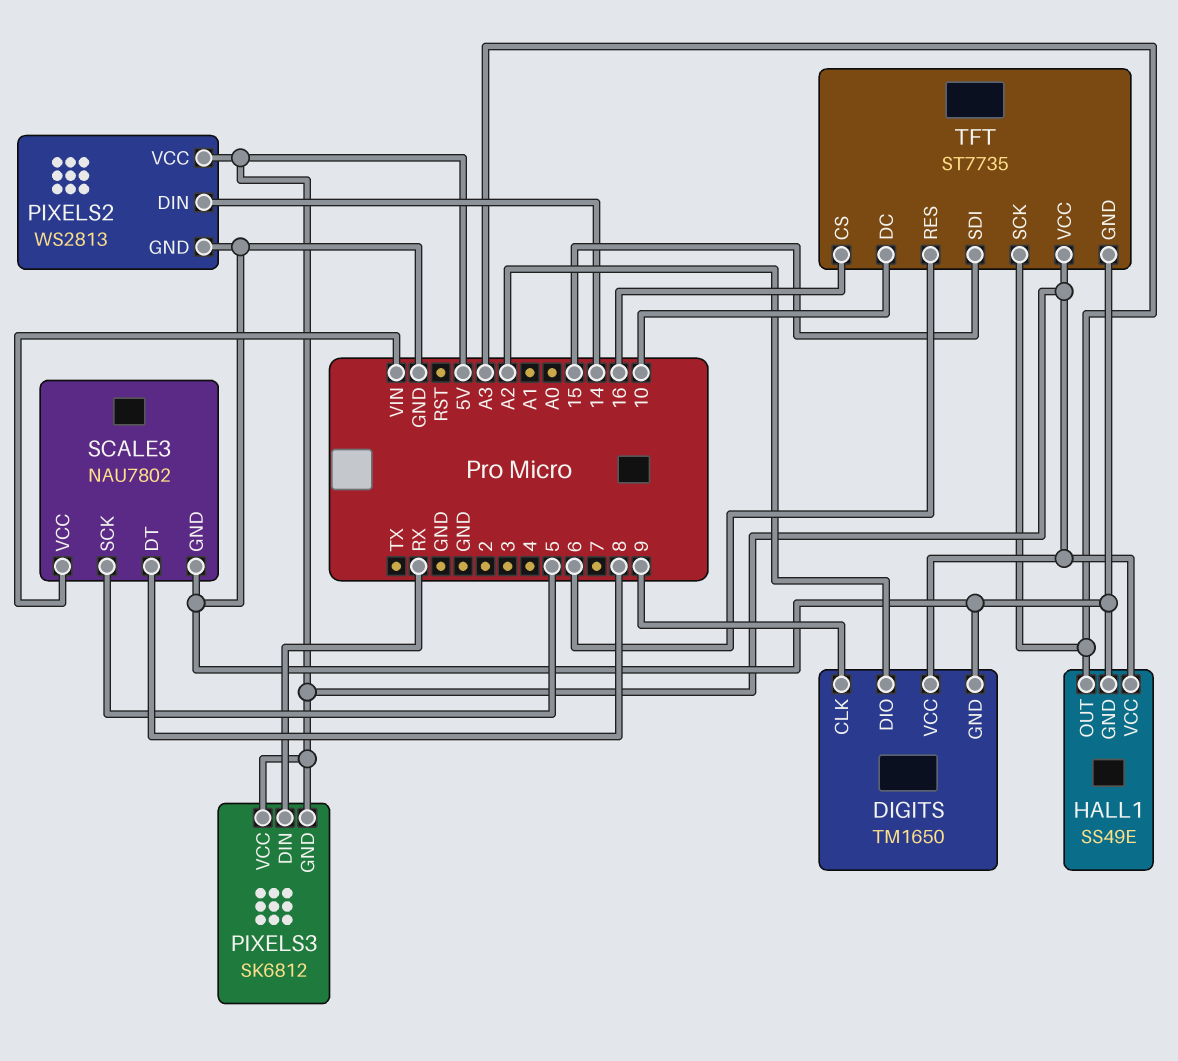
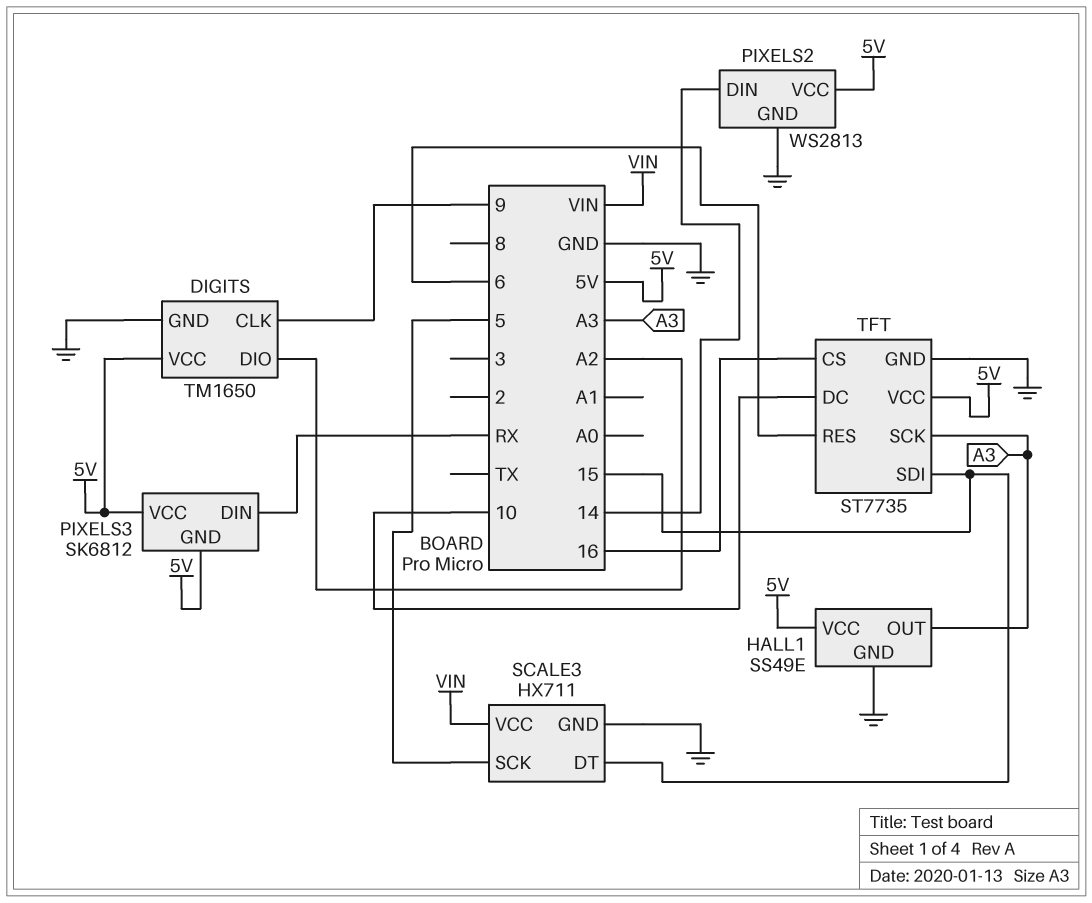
SCALE3: NAU7802 -> HX711
SCALE3 pin DT: 8 -> 15

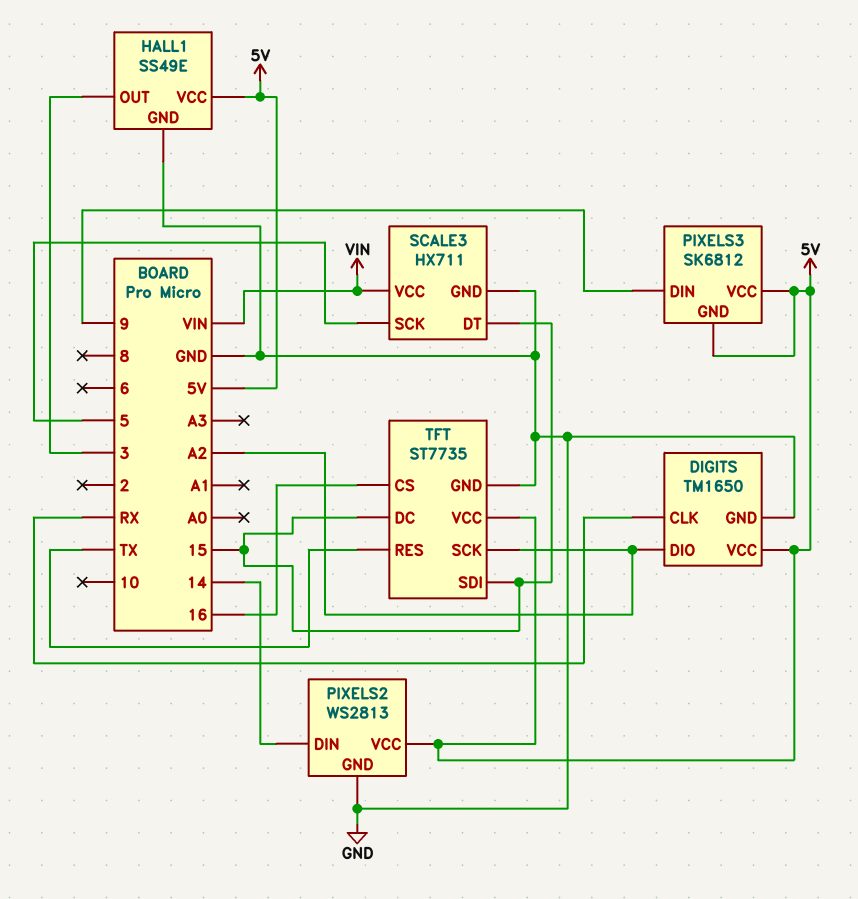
DIGITS pin CLK: 9 -> RX
HALL1 pin OUT: A3 -> 3
PIXELS3 pin DIN: RX -> 9
TFT pin DC: 10 -> 15
TFT pin RES: 6 -> TX
TFT pin SCK: A3 -> A2

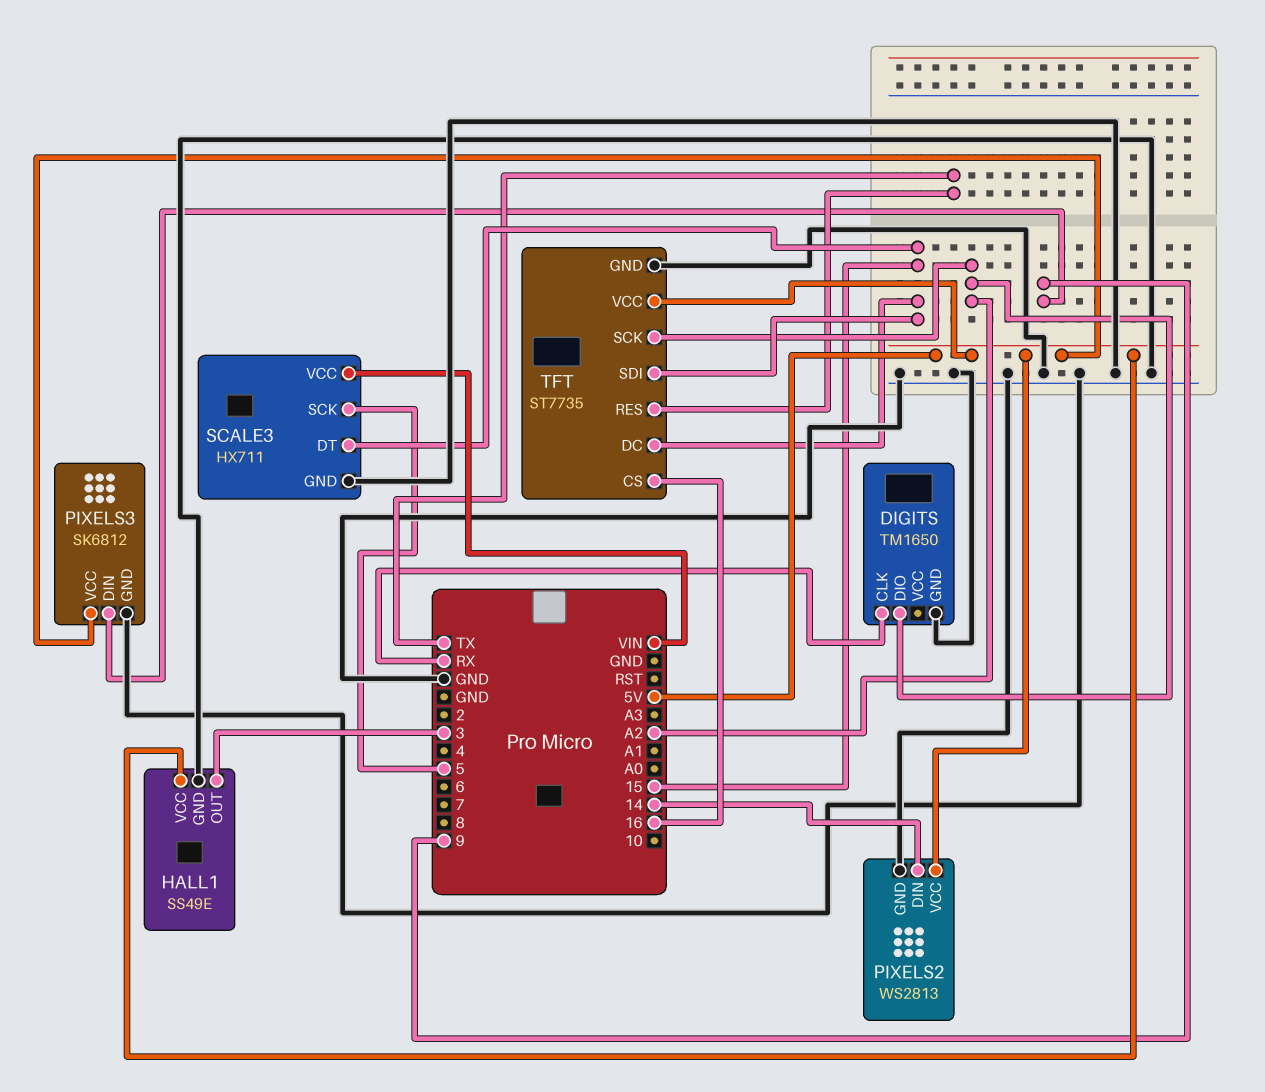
DIGITS pin VCC: 5V -> none
PIXELS3 pin GND: 5V -> GND

